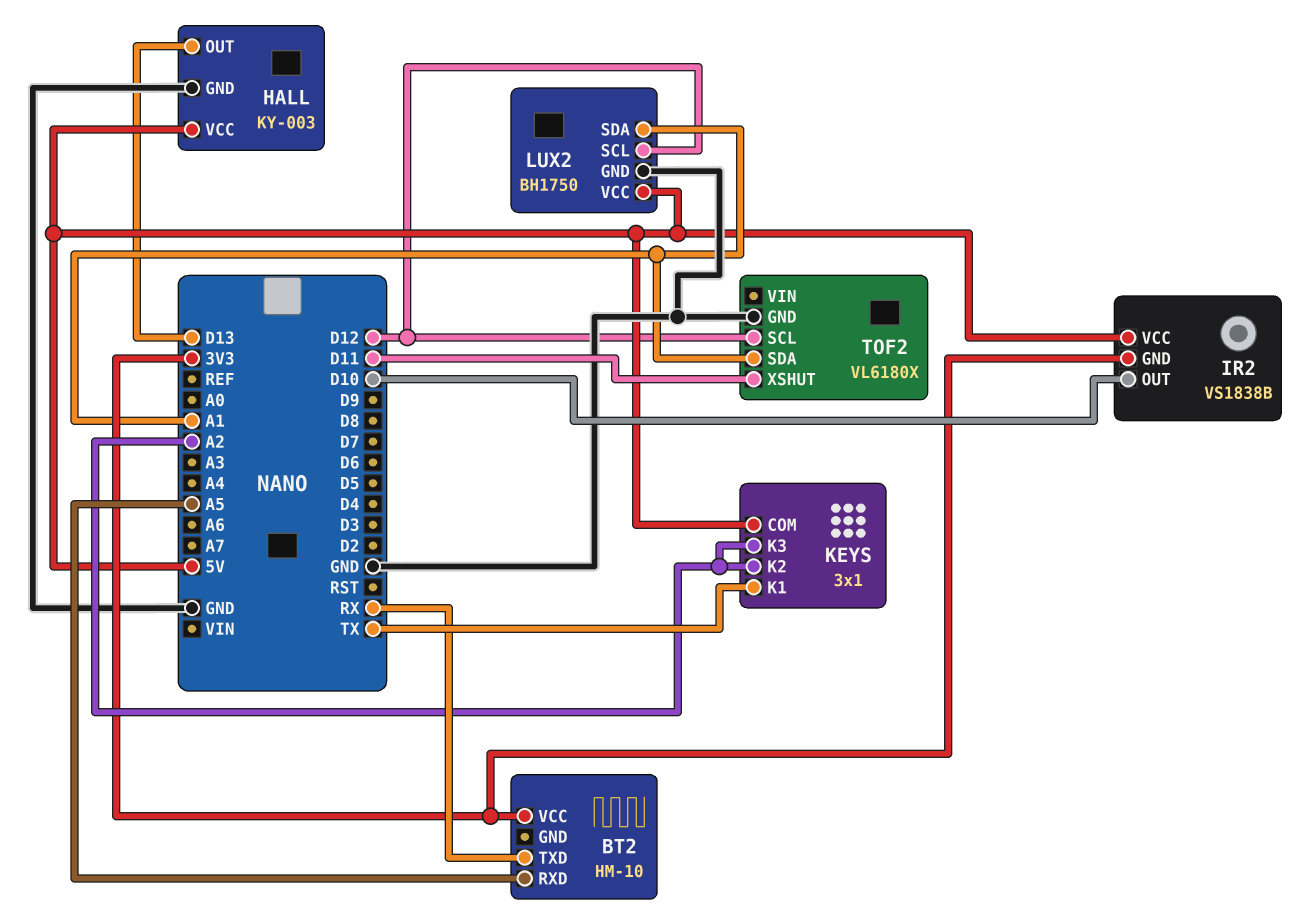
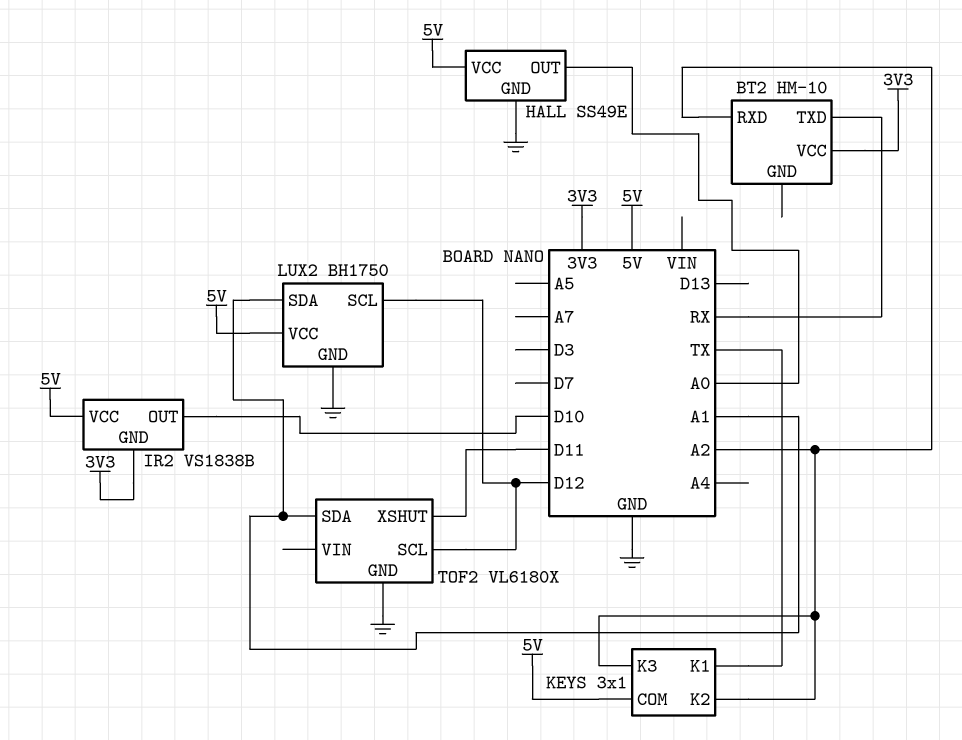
BT2 pin RXD: A5 -> A2
HALL: KY-003 -> SS49E
HALL pin OUT: D13 -> A0

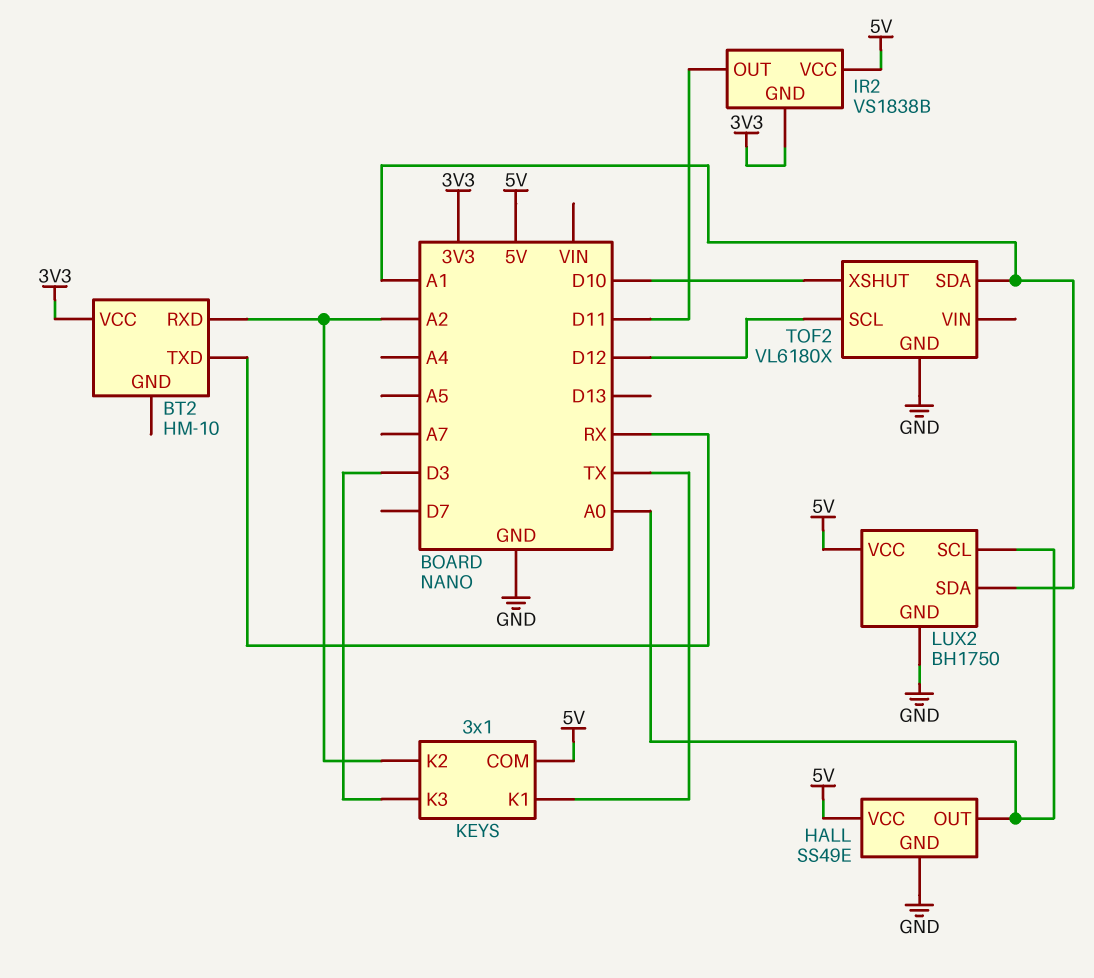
IR2 pin OUT: D10 -> D11
KEYS pin K3: A2 -> D3
LUX2 pin SCL: D12 -> A0
TOF2 pin XSHUT: D11 -> D10

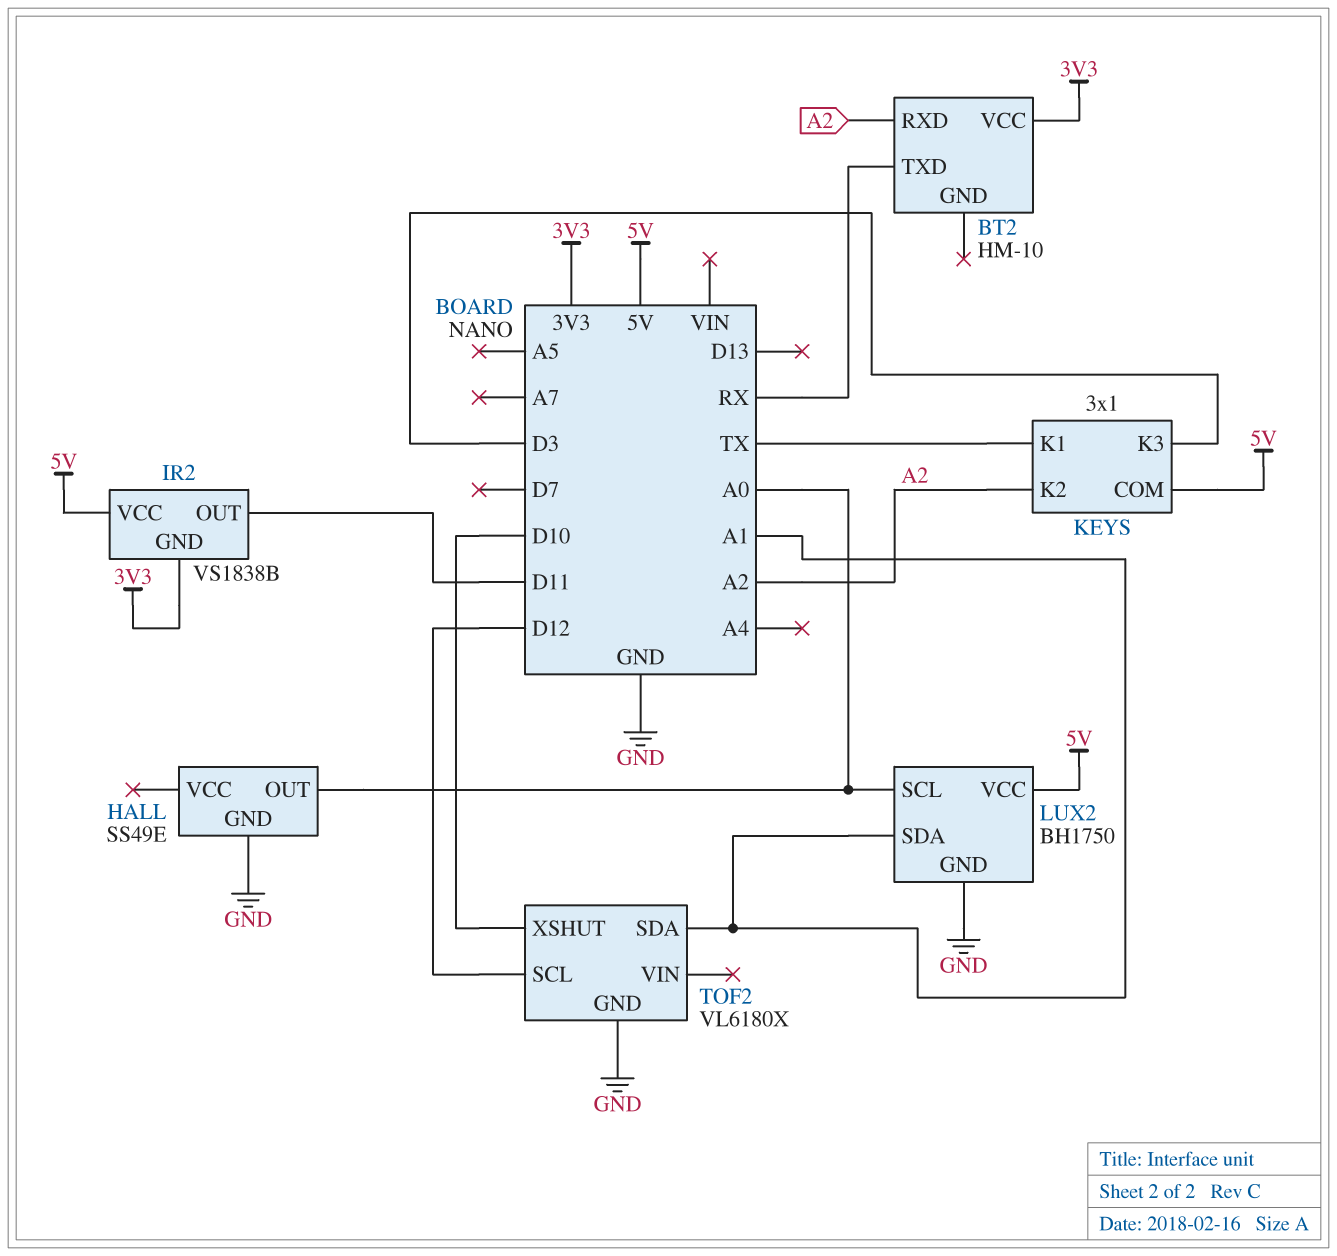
HALL pin VCC: 5V -> none

